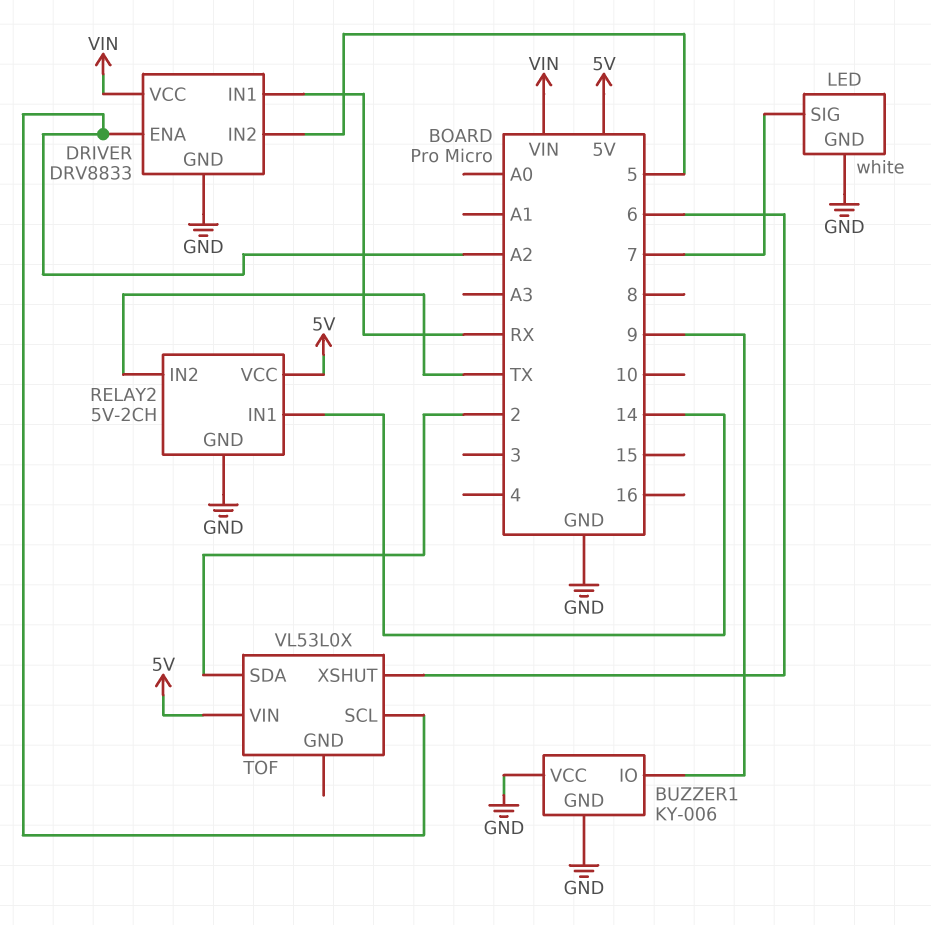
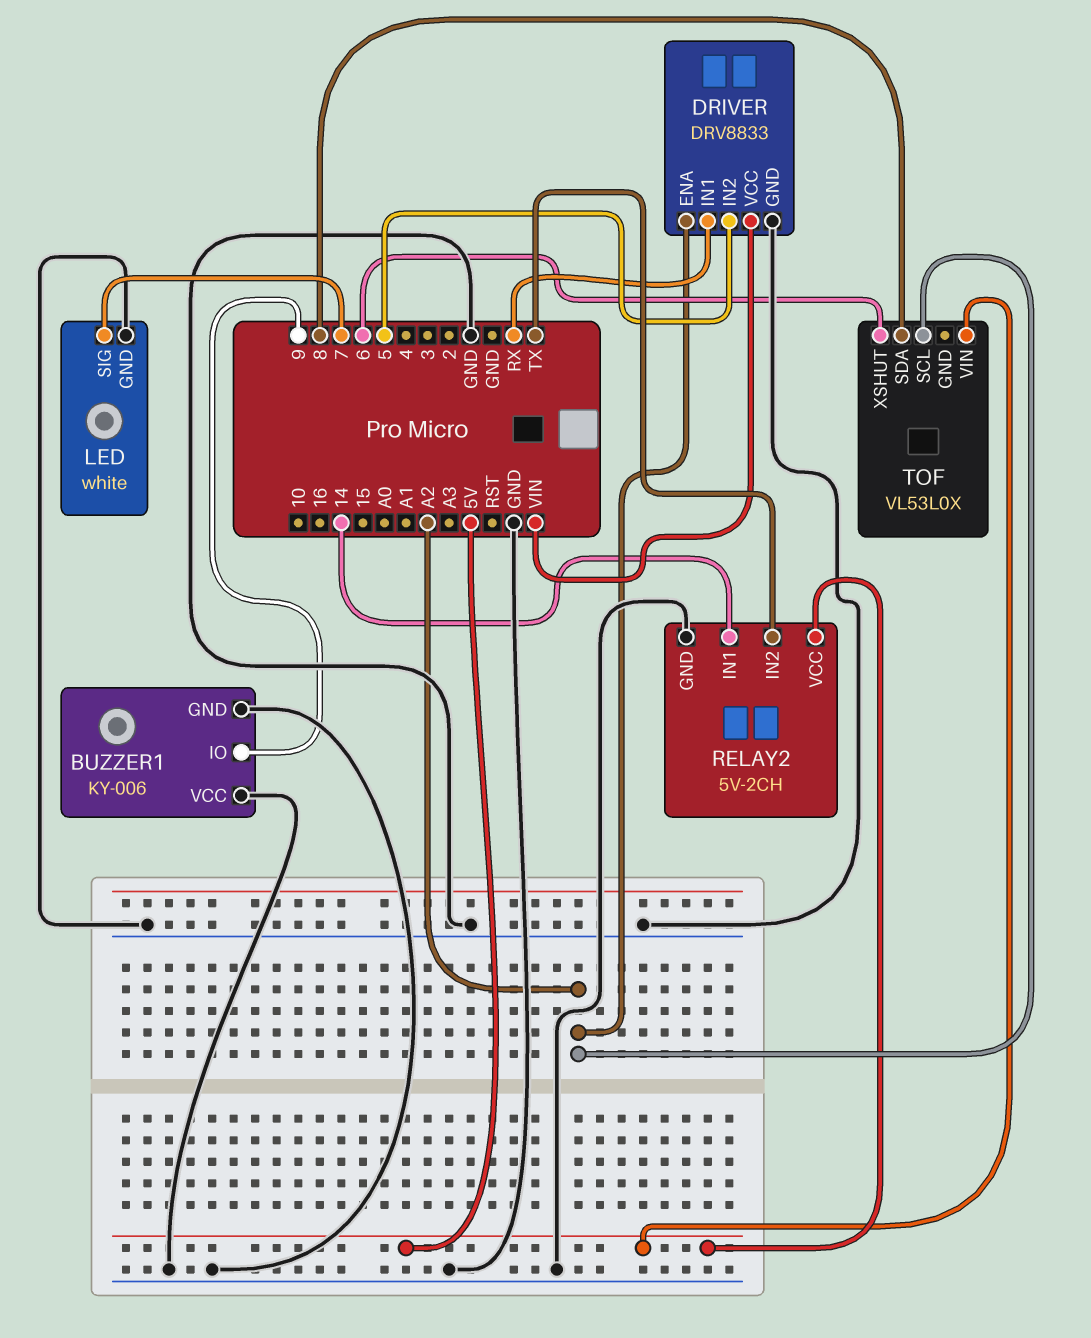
TOF pin SDA: 2 -> 8

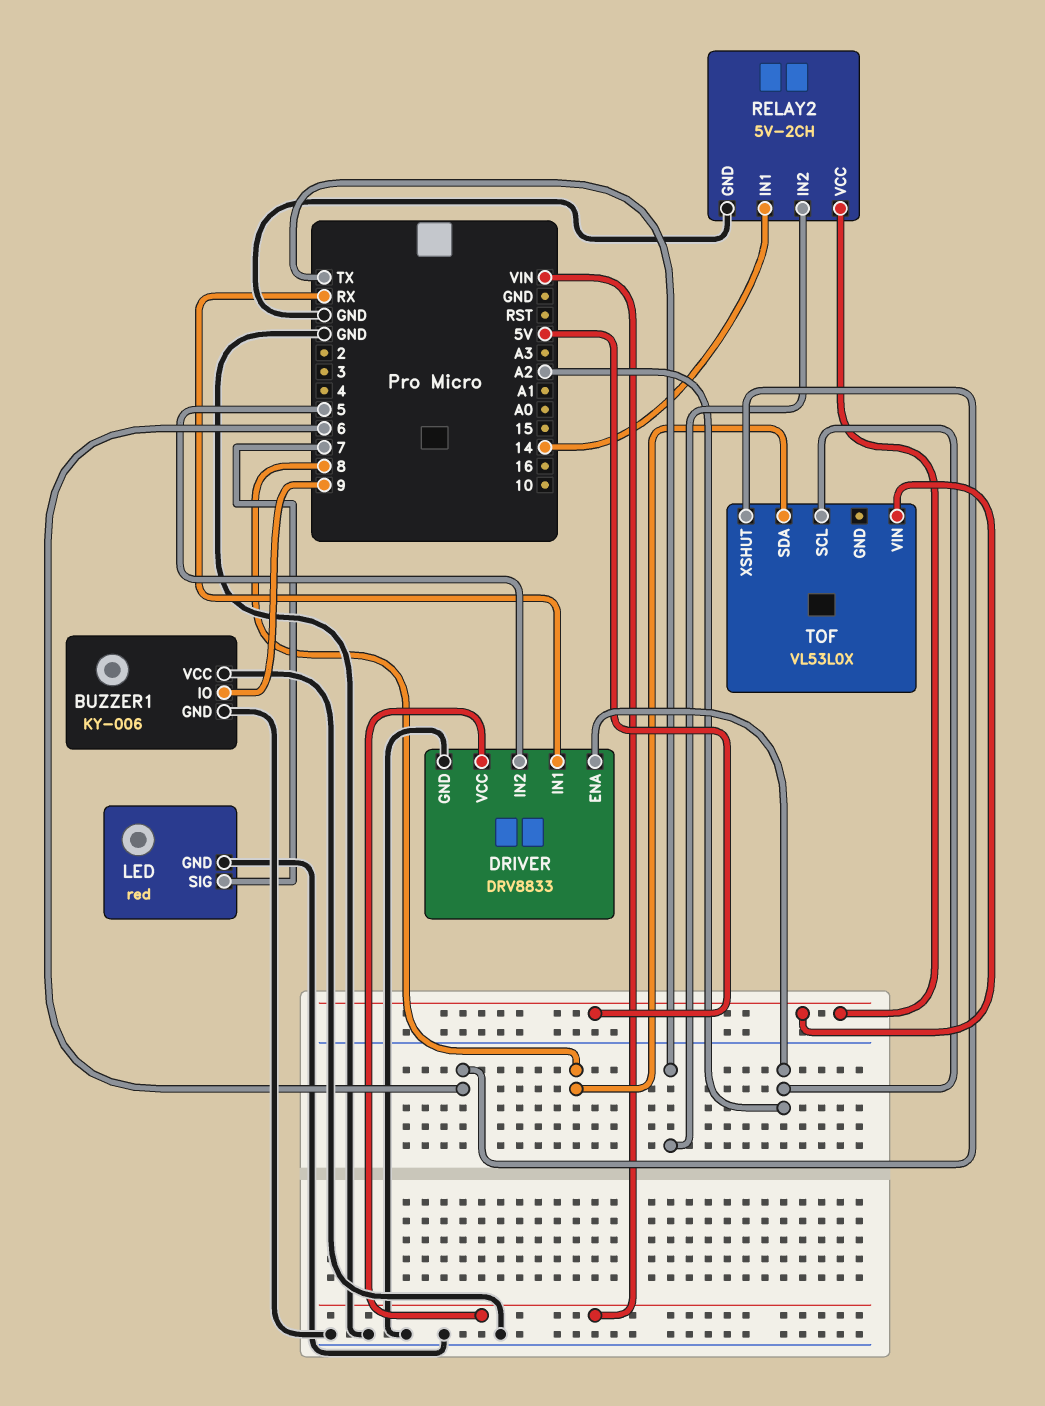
LED: white -> red

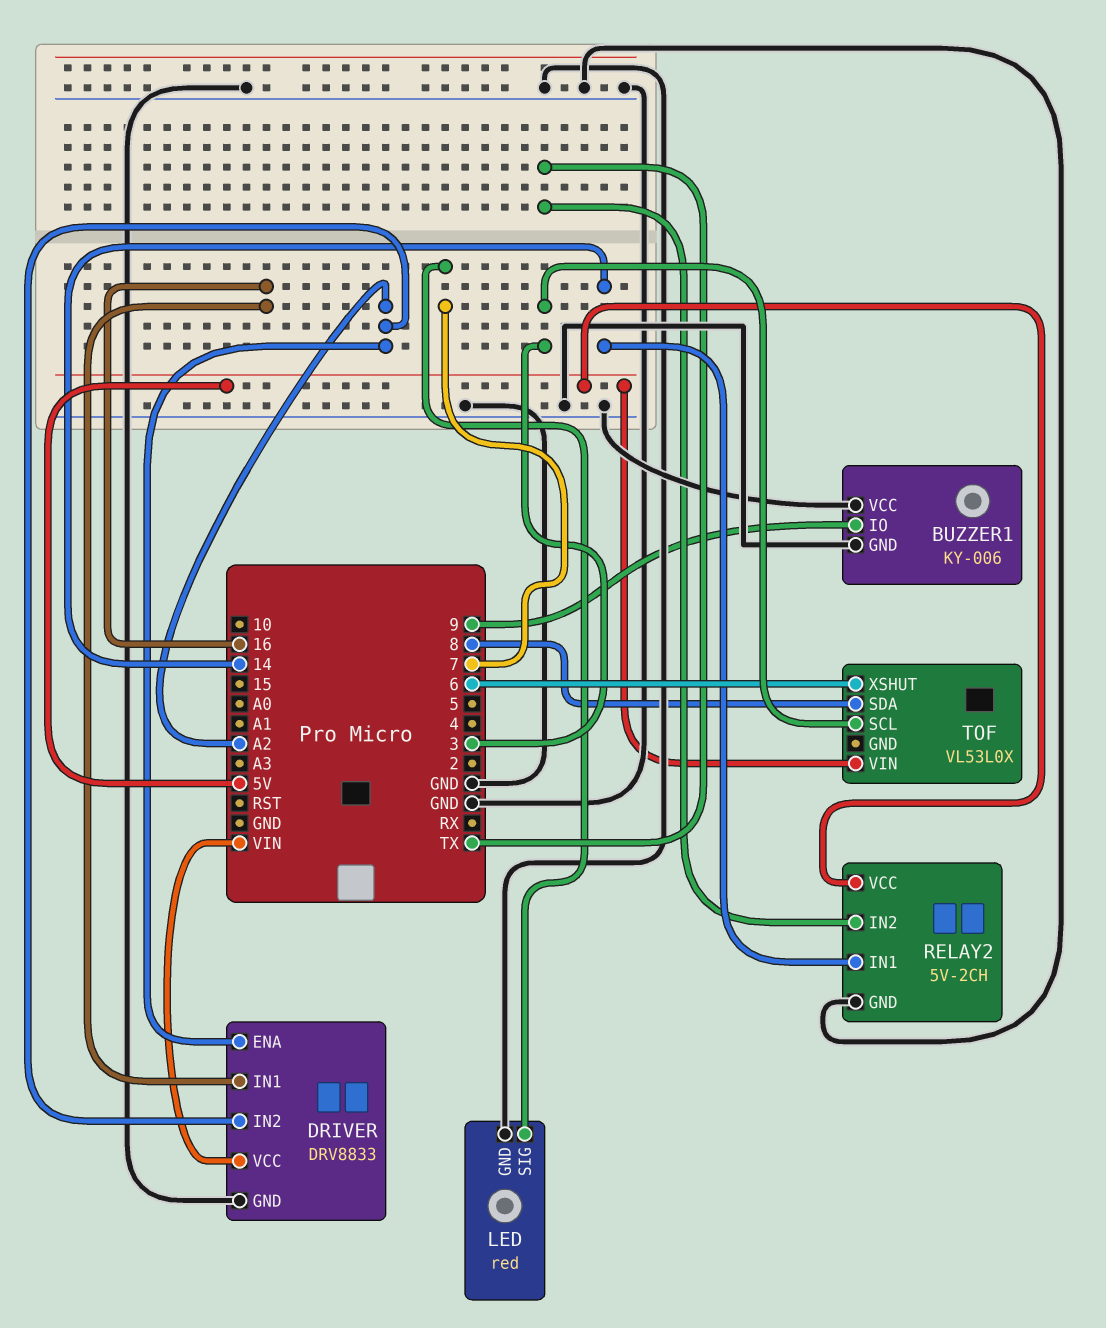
DRIVER pin IN1: RX -> 16
DRIVER pin IN2: 5 -> A2
TOF pin SCL: A2 -> 3

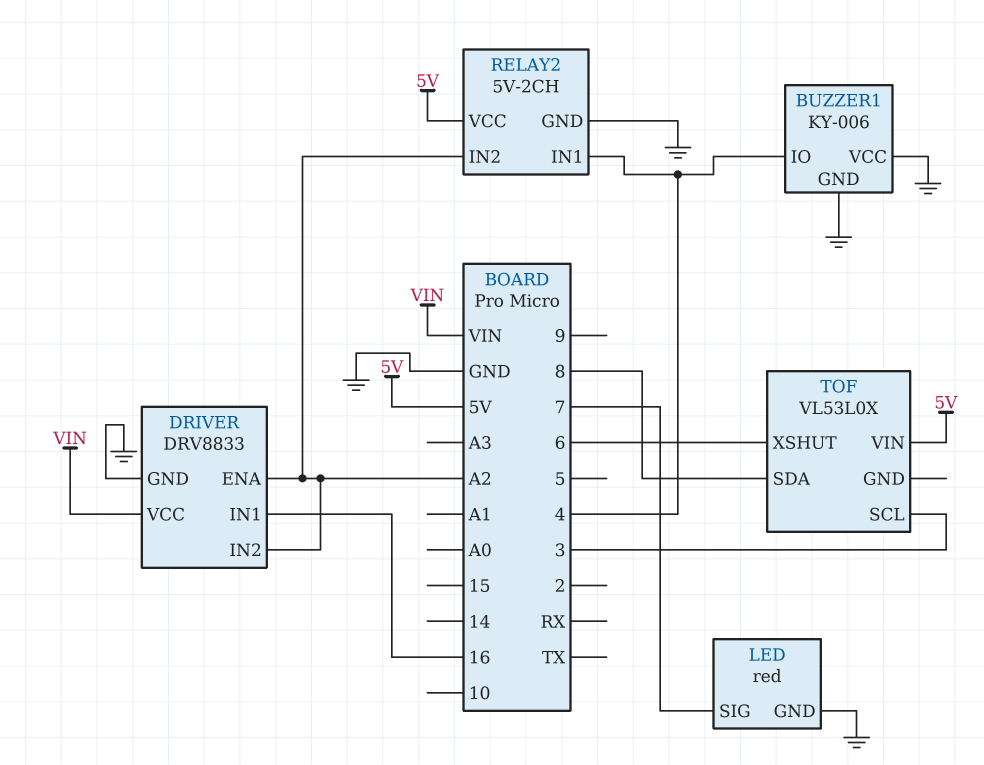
BUZZER1 pin IO: 9 -> 4
RELAY2 pin IN1: 14 -> 4
RELAY2 pin IN2: TX -> A2

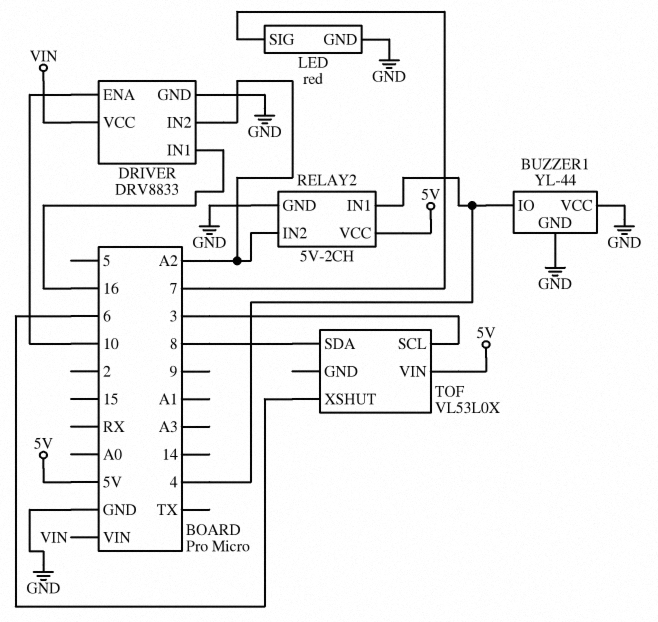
BUZZER1: KY-006 -> YL-44
DRIVER pin ENA: A2 -> 10

